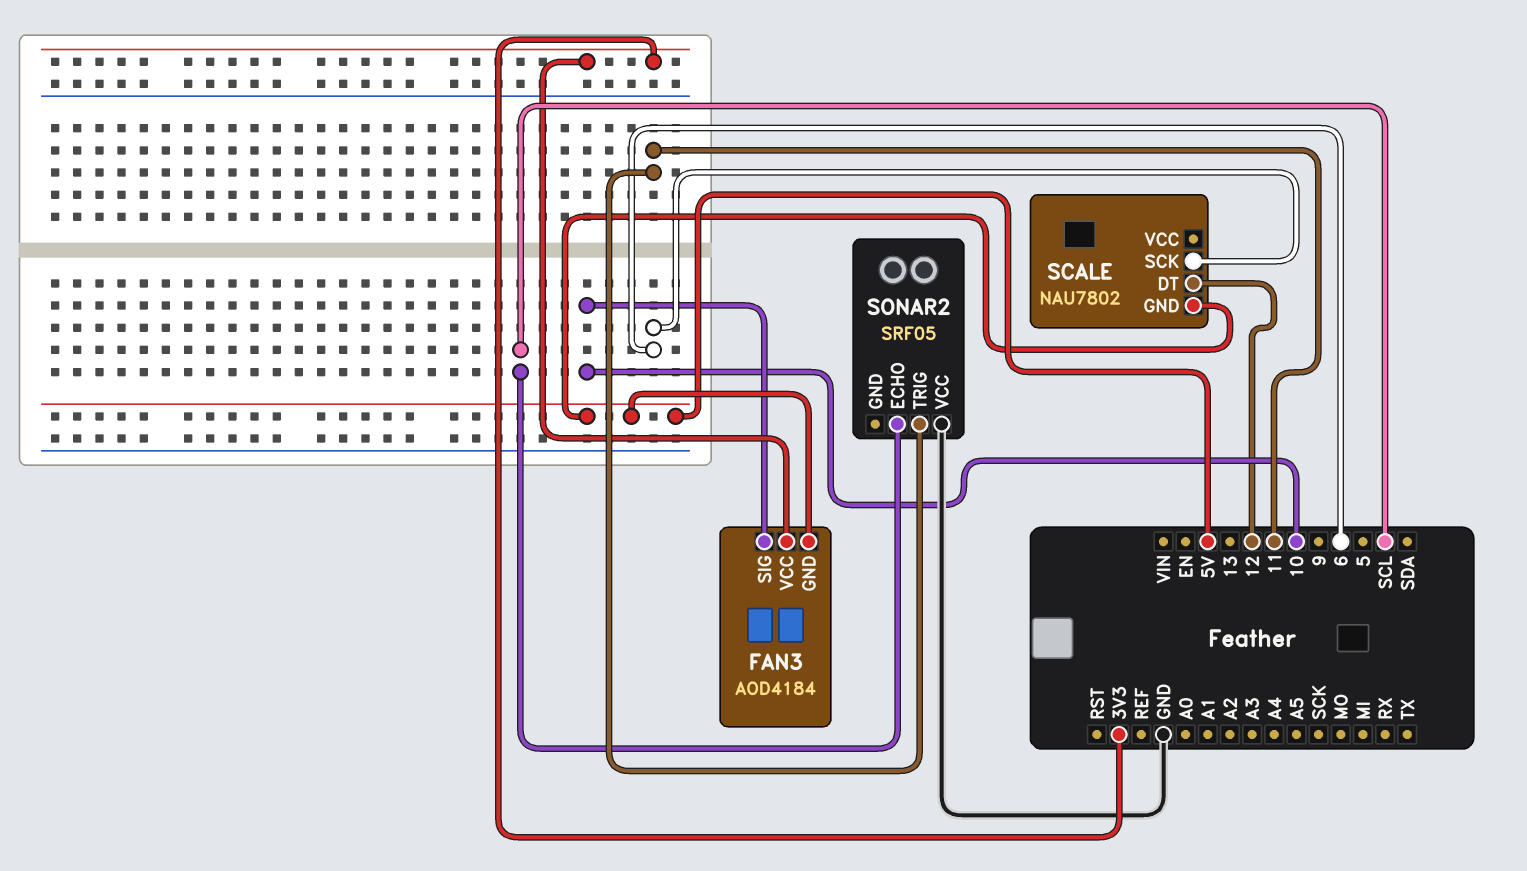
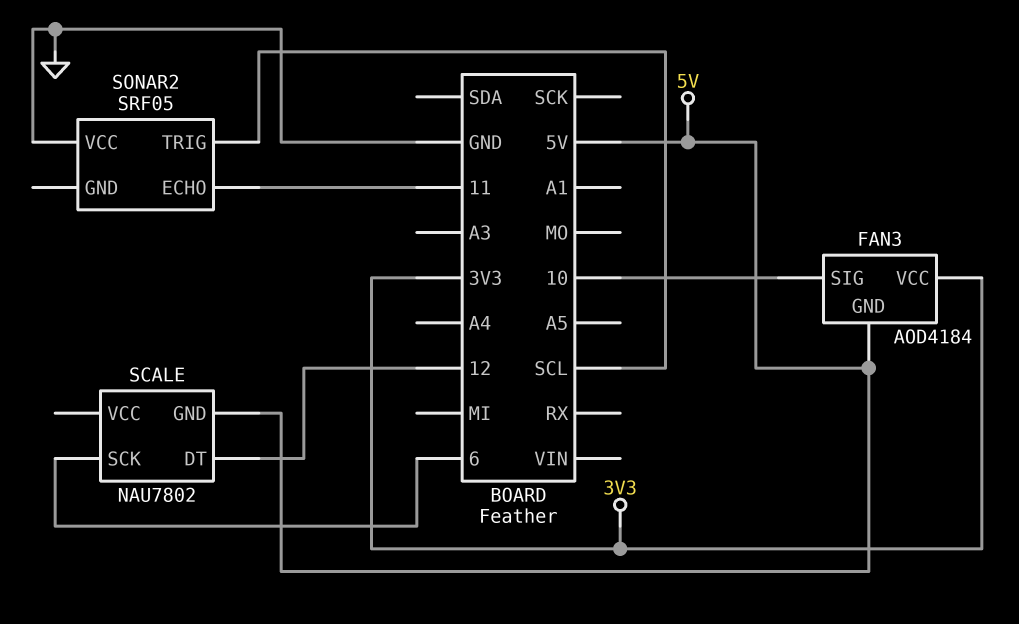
SONAR2 pin ECHO: SCL -> 11
SONAR2 pin TRIG: 11 -> SCL

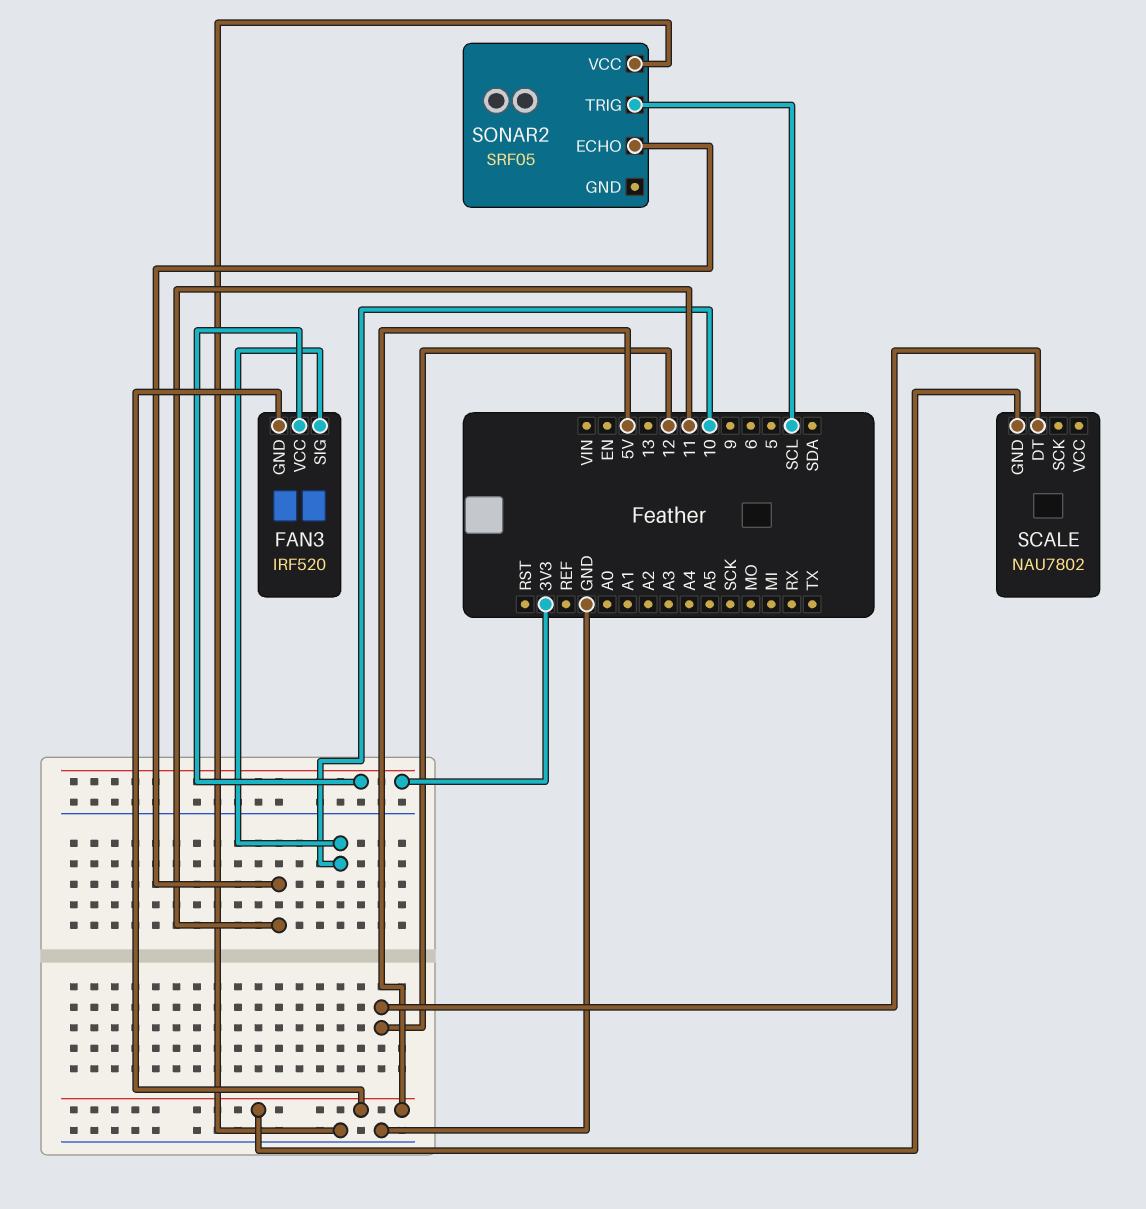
FAN3: AOD4184 -> IRF520
SCALE pin SCK: 6 -> none

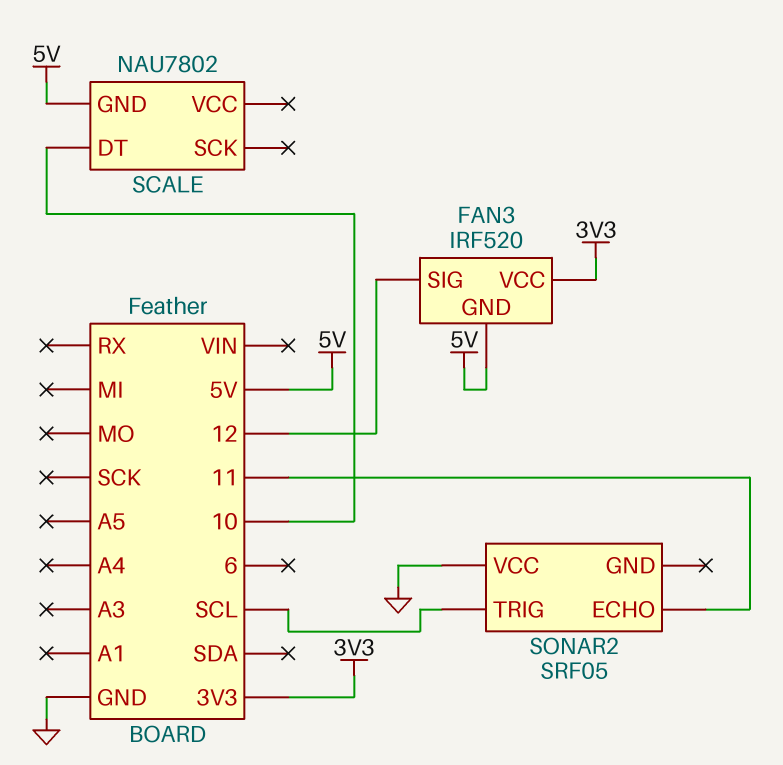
FAN3 pin SIG: 10 -> 12
SCALE pin DT: 12 -> 10

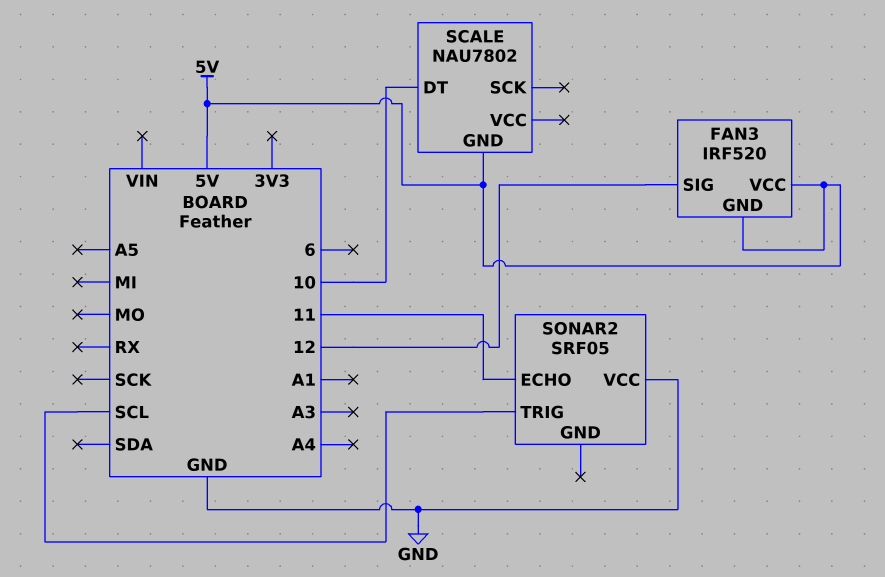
FAN3 pin VCC: 3V3 -> 5V

